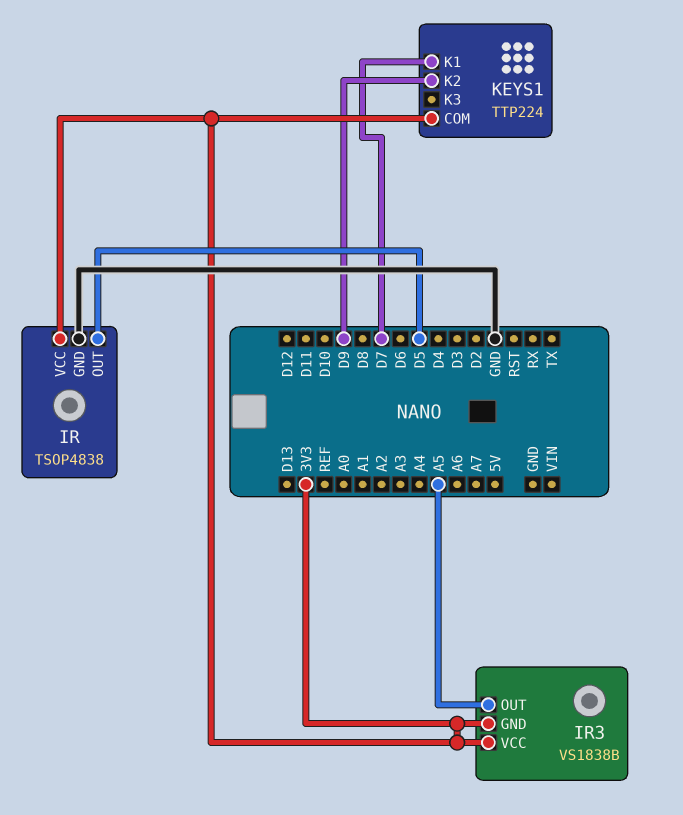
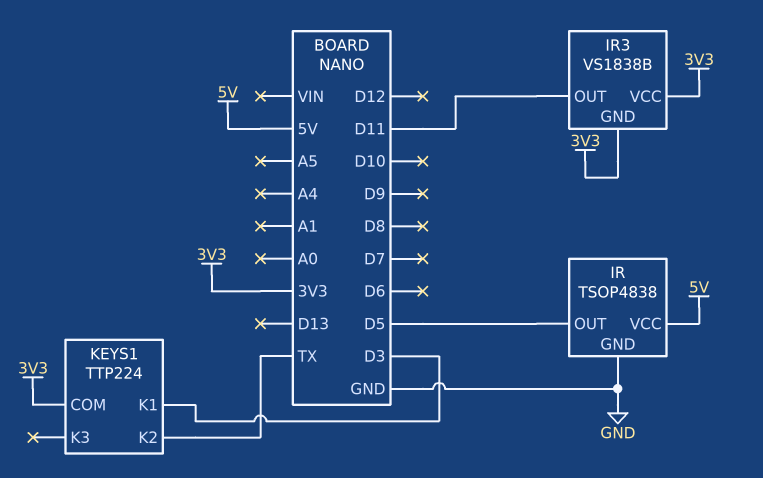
IR pin VCC: 3V3 -> 5V
IR3 pin OUT: A5 -> D11
KEYS1 pin K1: D7 -> D3
KEYS1 pin K2: D9 -> TX

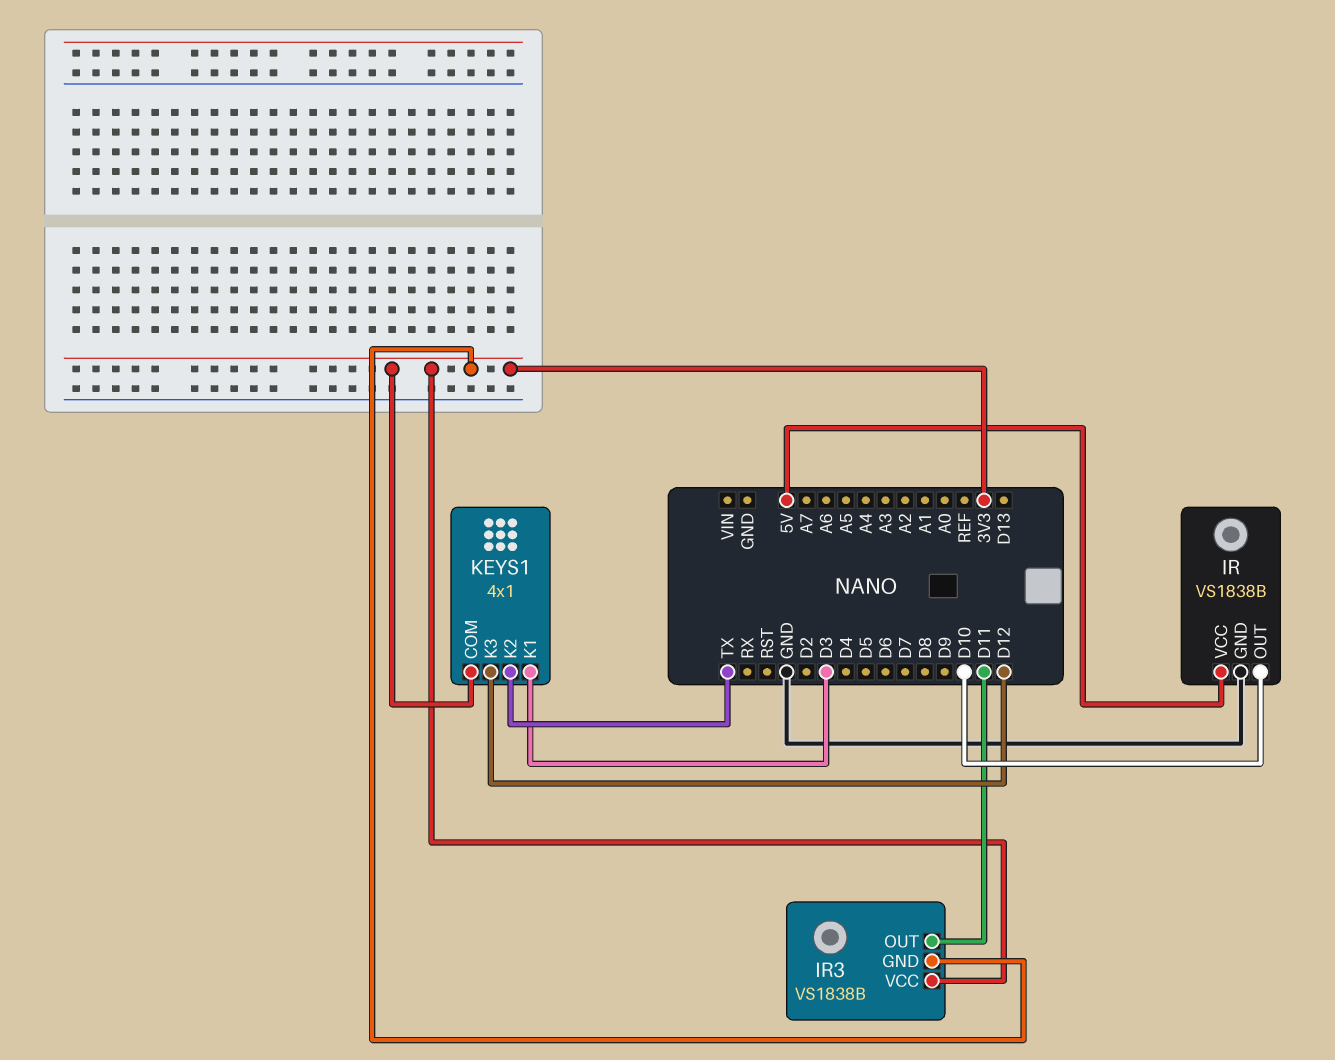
IR: TSOP4838 -> VS1838B
IR pin OUT: D5 -> D10
KEYS1: TTP224 -> 4x1
KEYS1 pin K3: none -> D12

